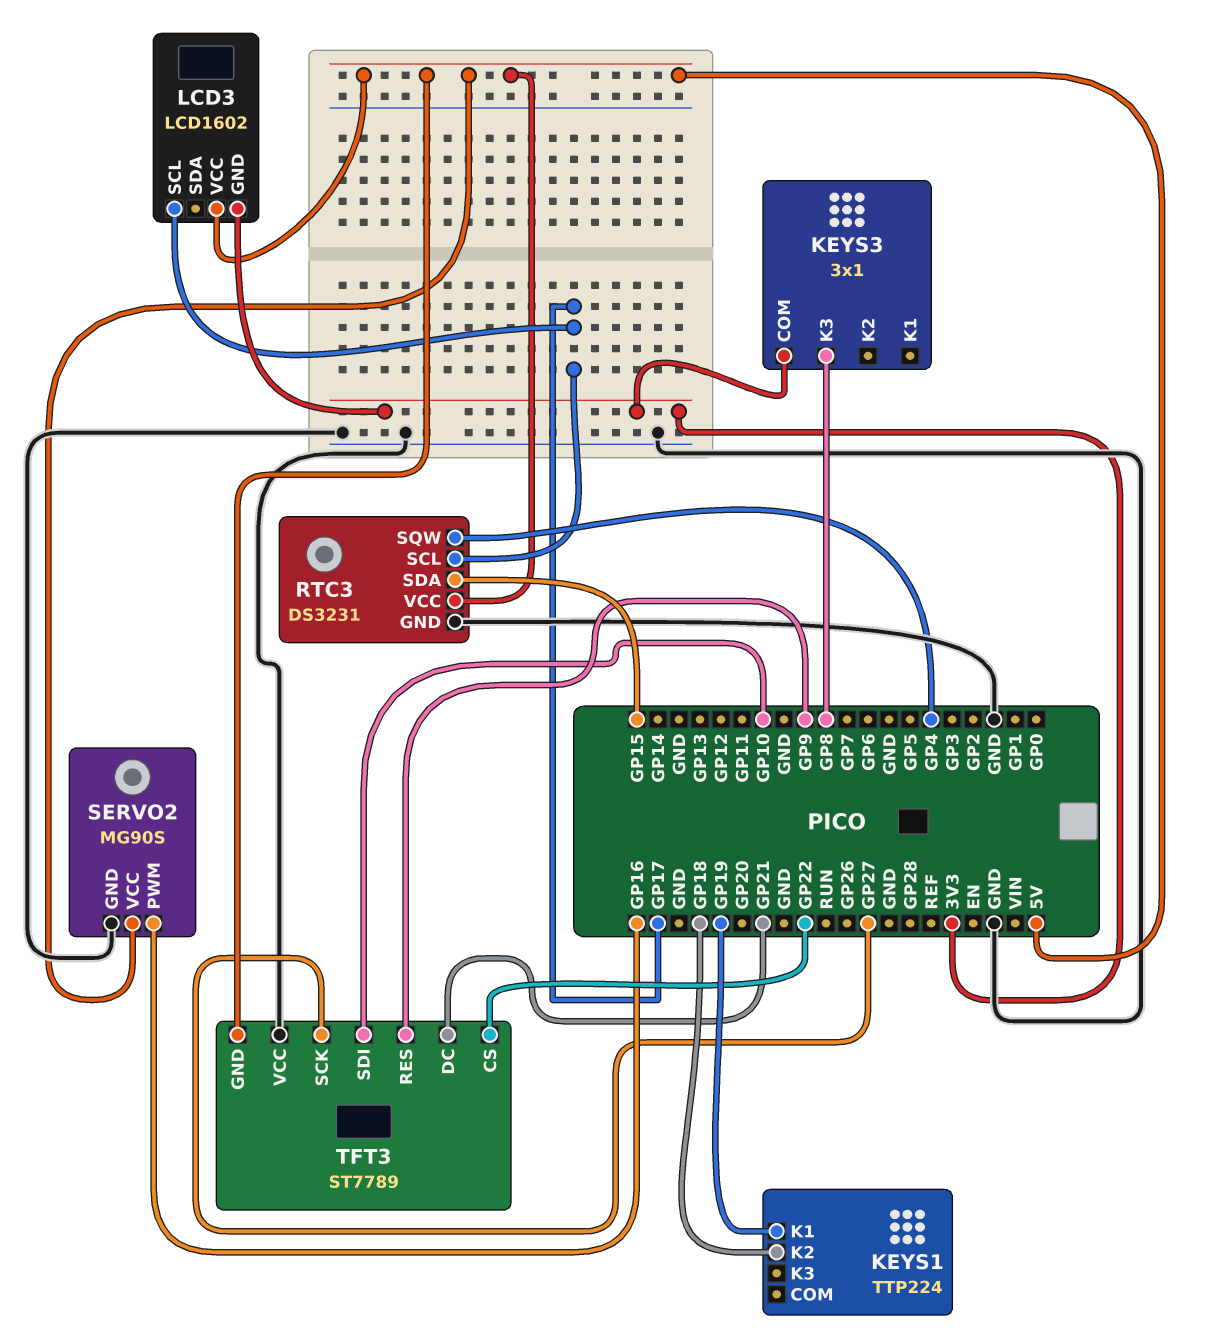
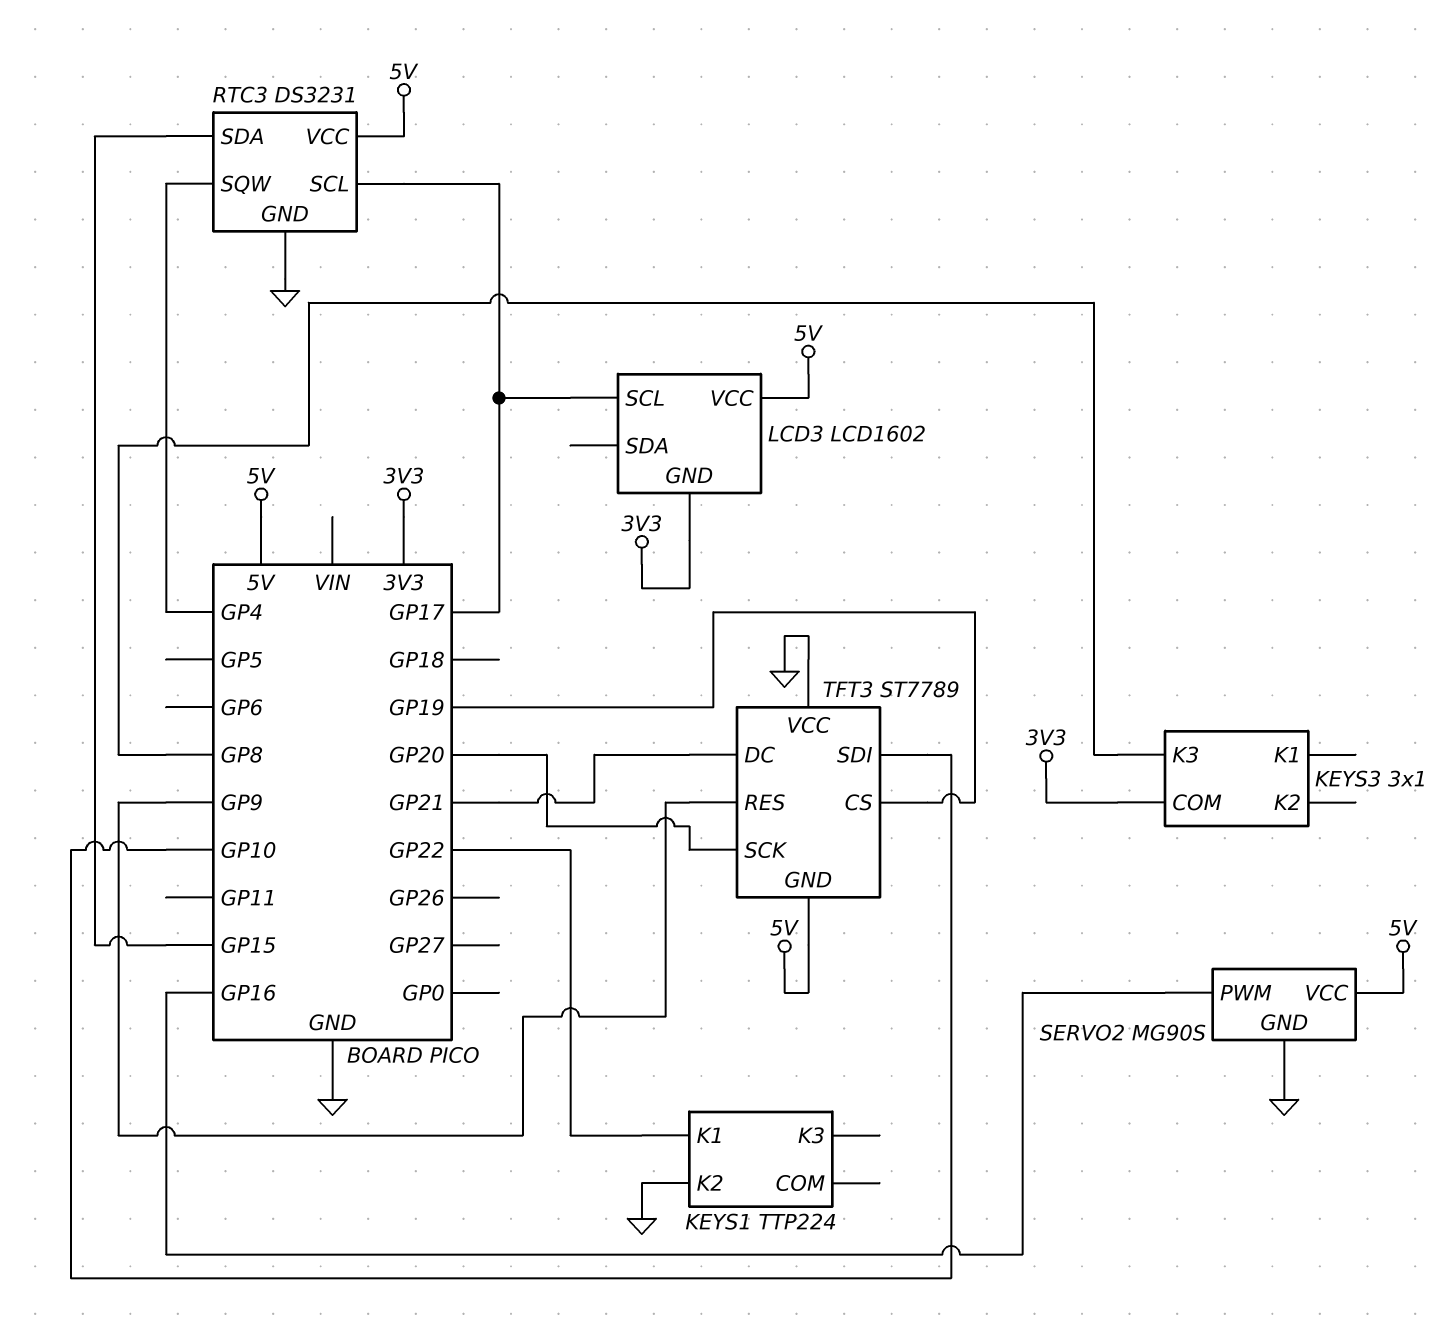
KEYS1 pin K1: GP19 -> GP22
KEYS1 pin K2: GP18 -> GND
TFT3 pin CS: GP22 -> GP19
TFT3 pin SCK: GP27 -> GP20

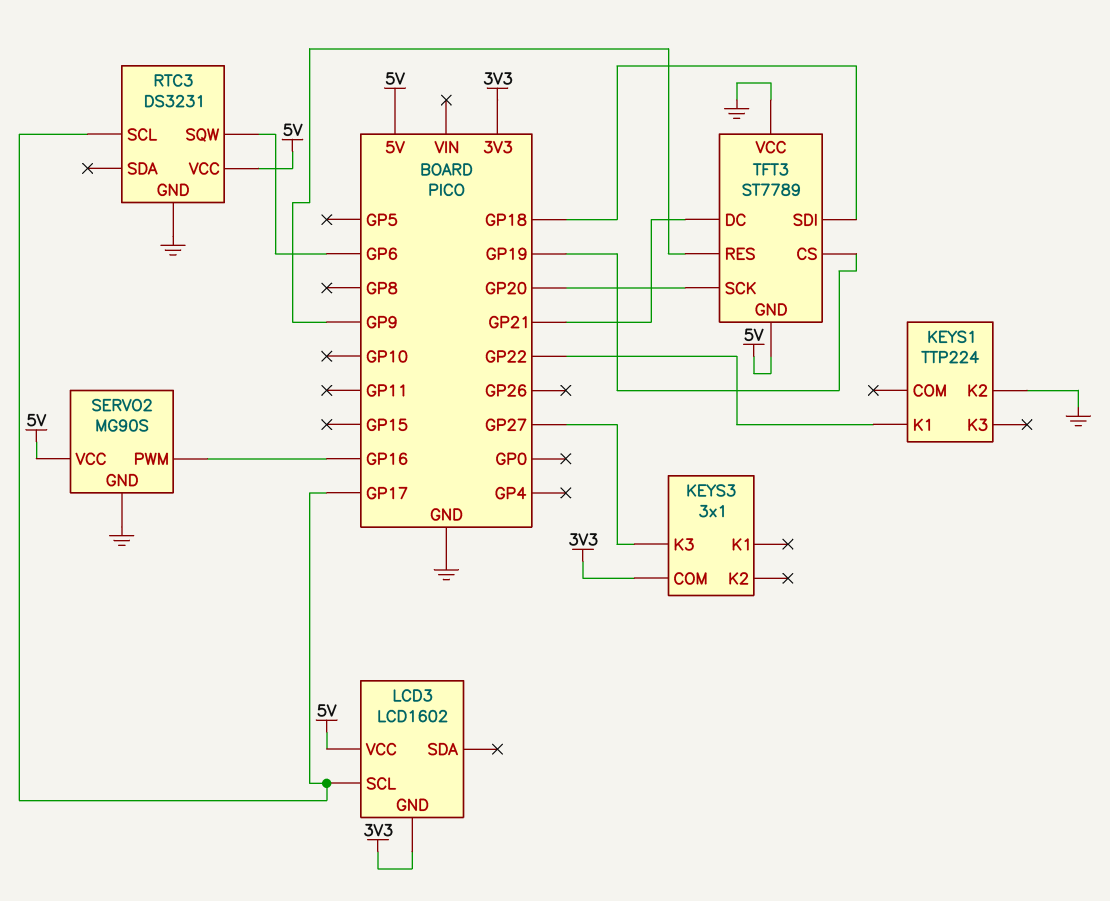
KEYS3 pin K3: GP8 -> GP27
RTC3 pin SDA: GP15 -> none
RTC3 pin SQW: GP4 -> GP6
TFT3 pin SDI: GP10 -> GP18

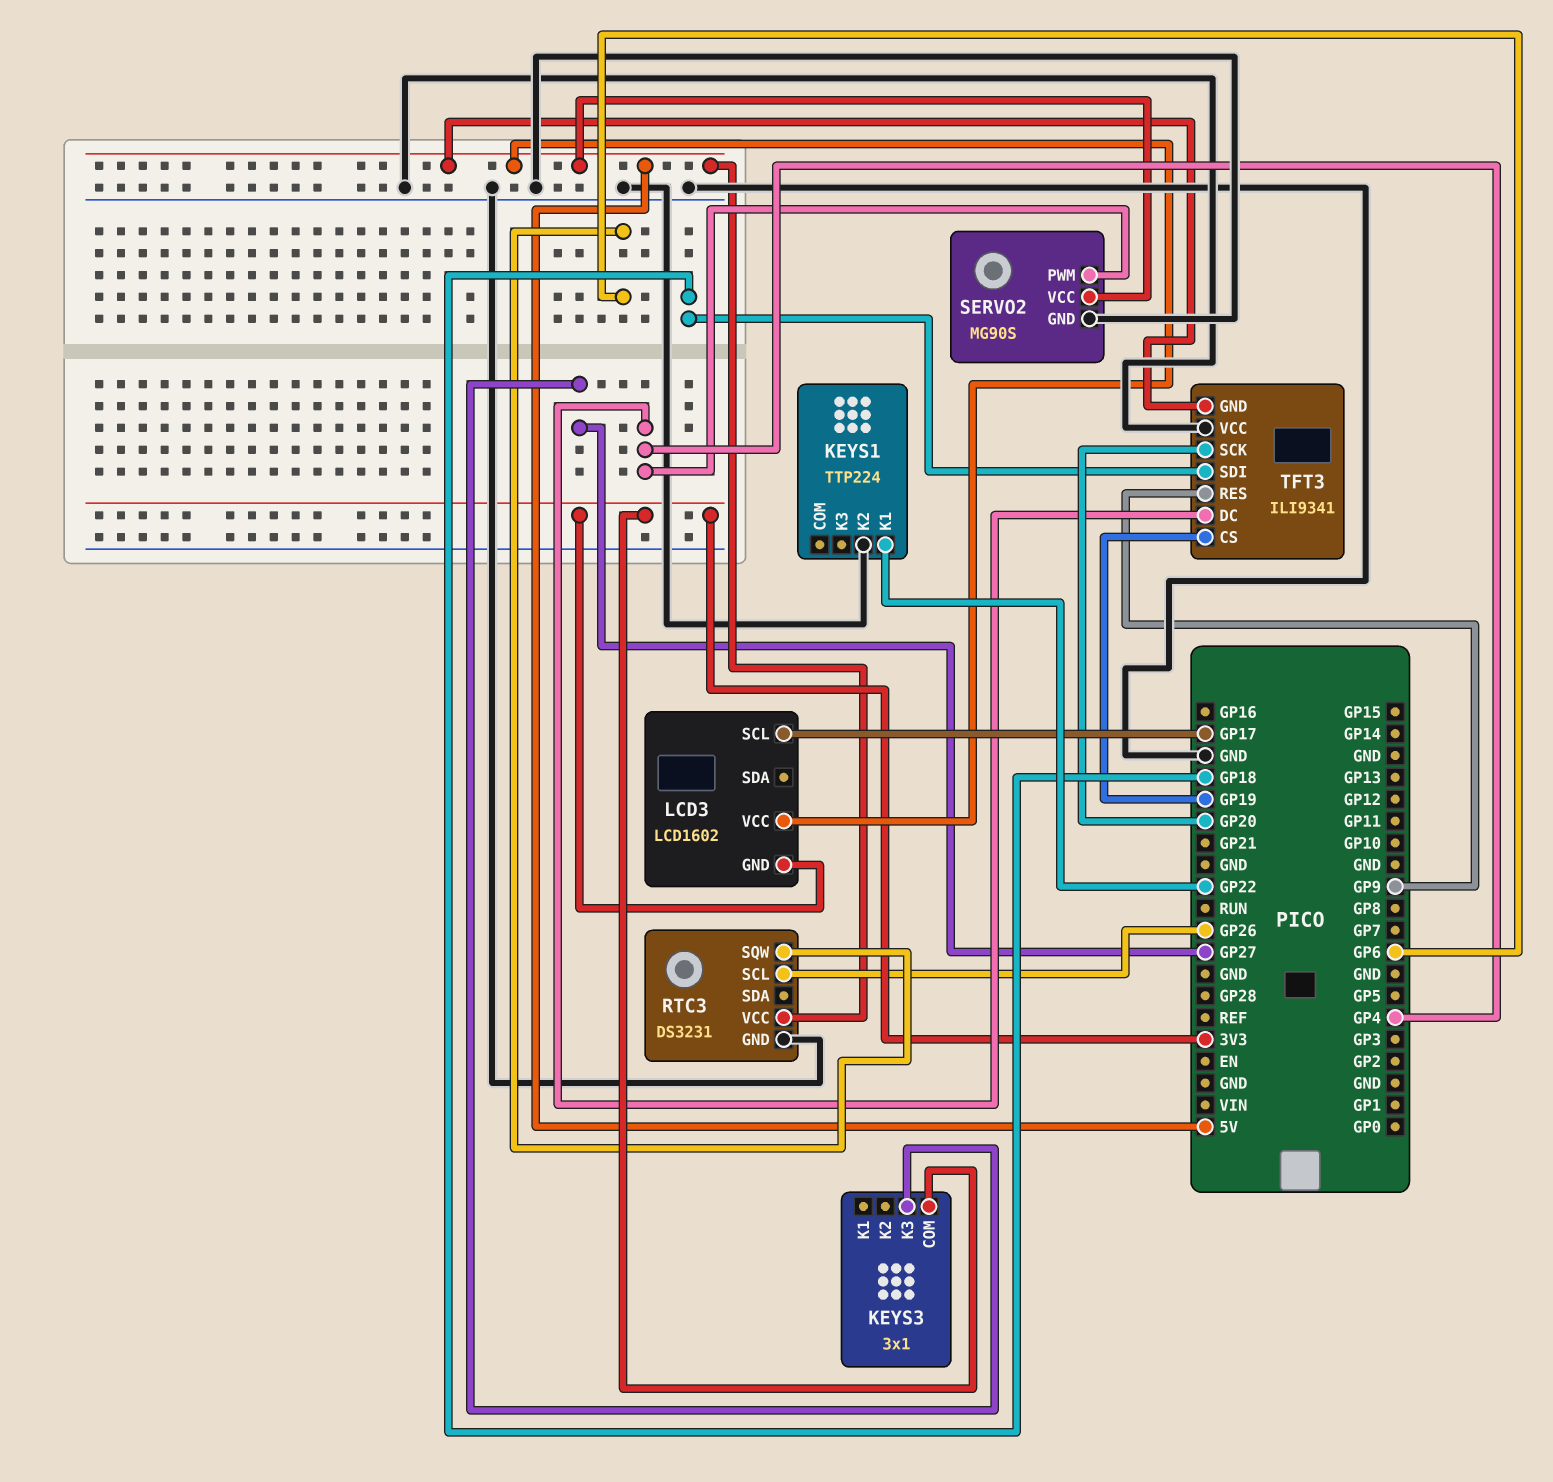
RTC3 pin SCL: GP17 -> GP26
SERVO2 pin PWM: GP16 -> GP4
TFT3: ST7789 -> ILI9341
TFT3 pin DC: GP21 -> GP4

